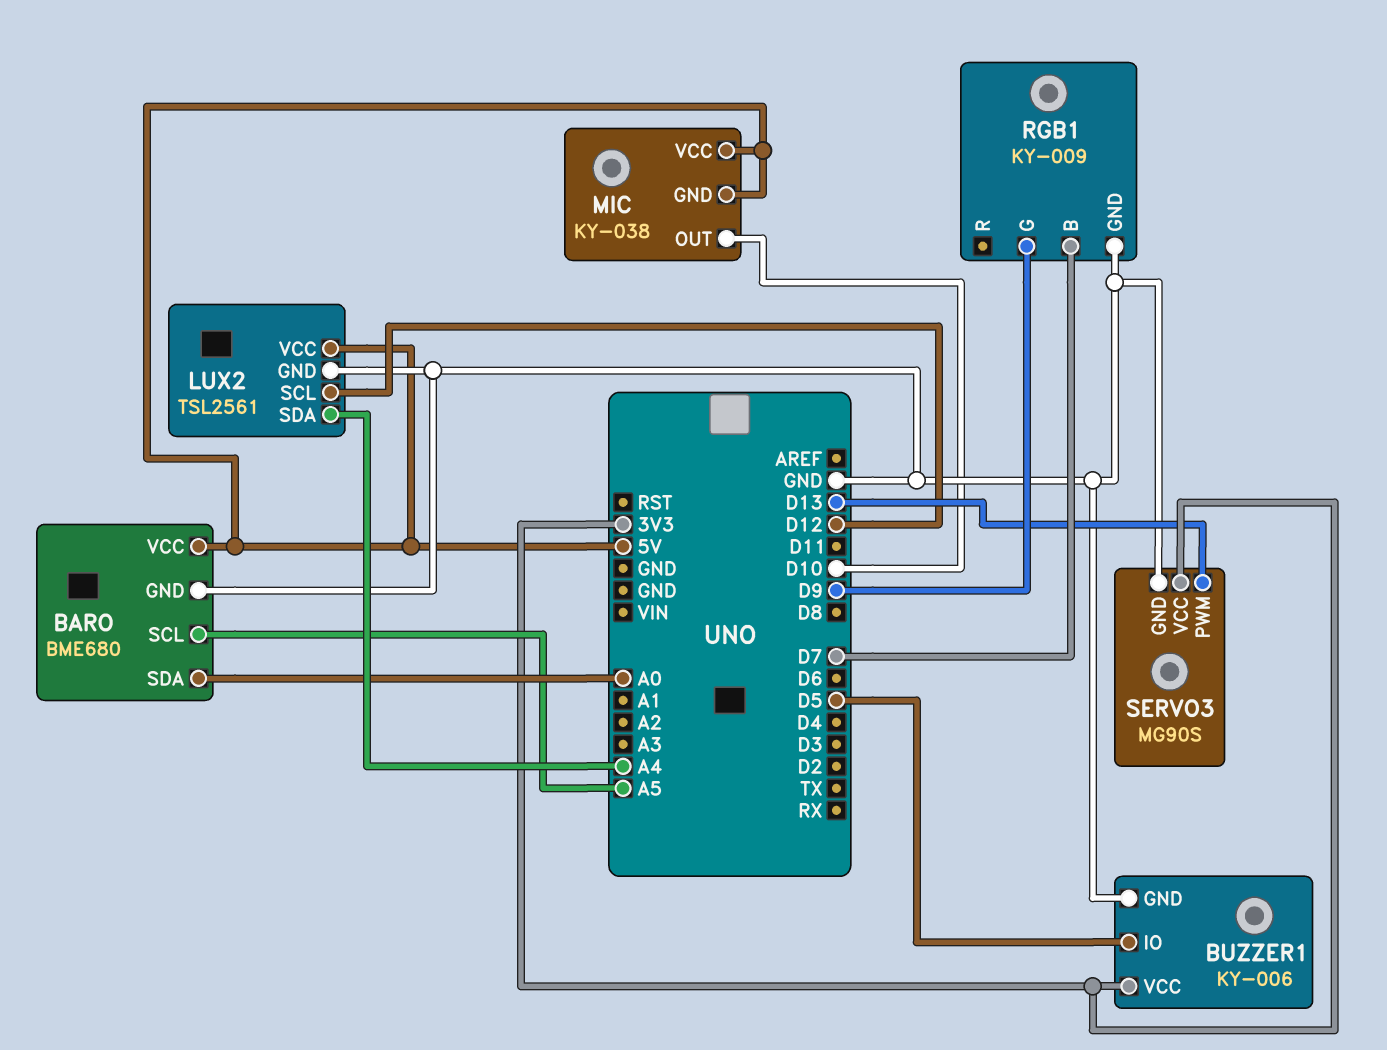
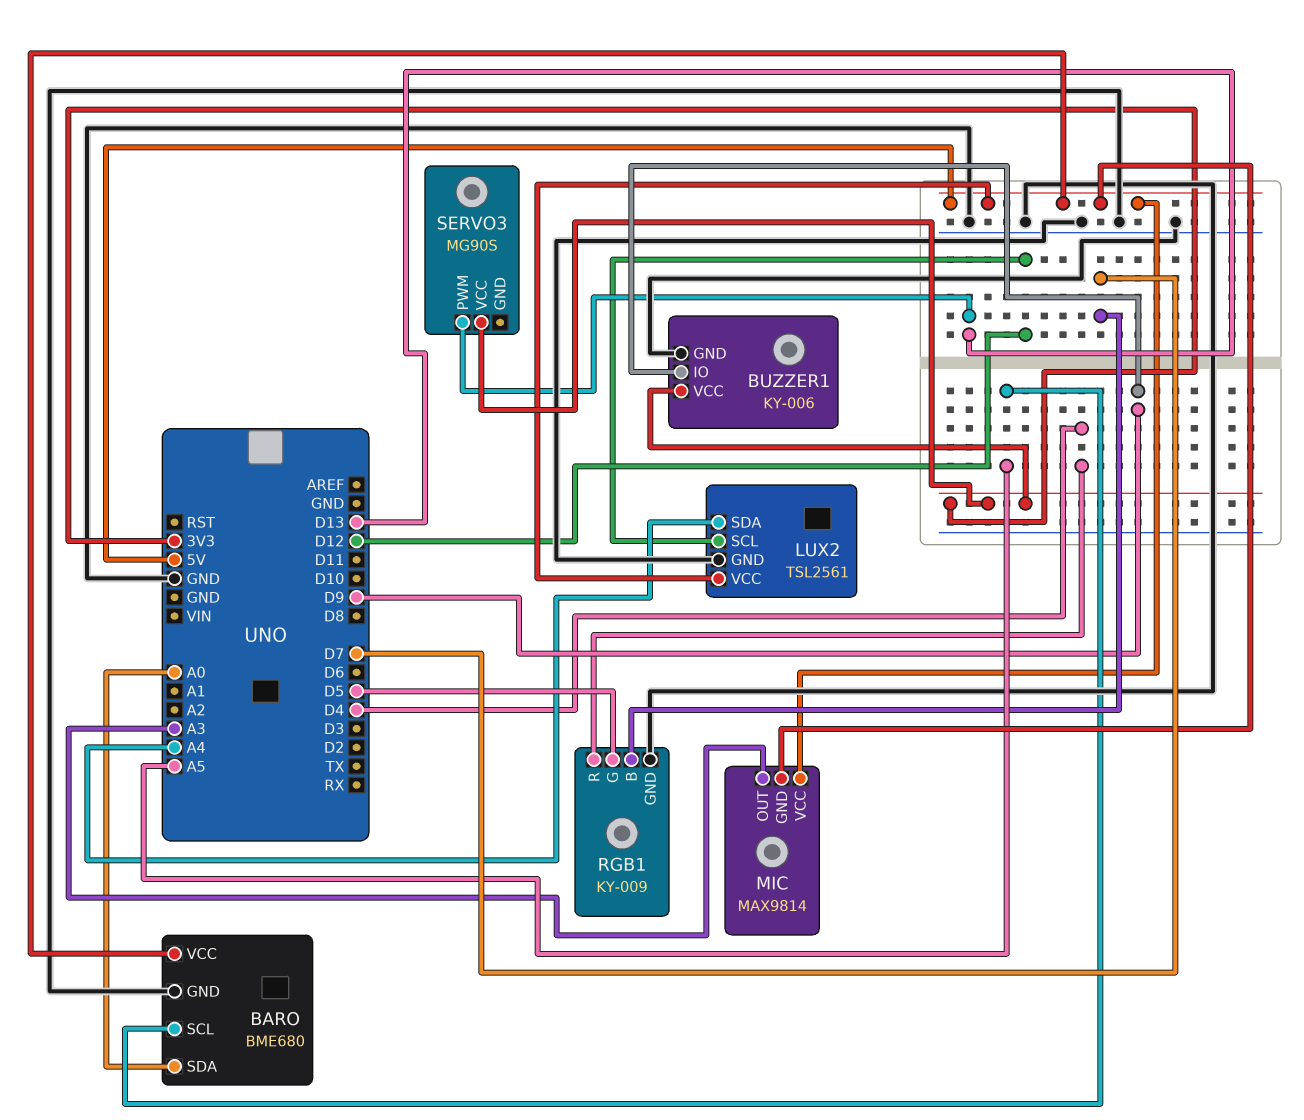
BUZZER1 pin IO: D5 -> D9
MIC: KY-038 -> MAX9814
MIC pin OUT: D10 -> A3
RGB1 pin G: D9 -> D5
RGB1 pin R: none -> D4
SERVO3 pin GND: GND -> none

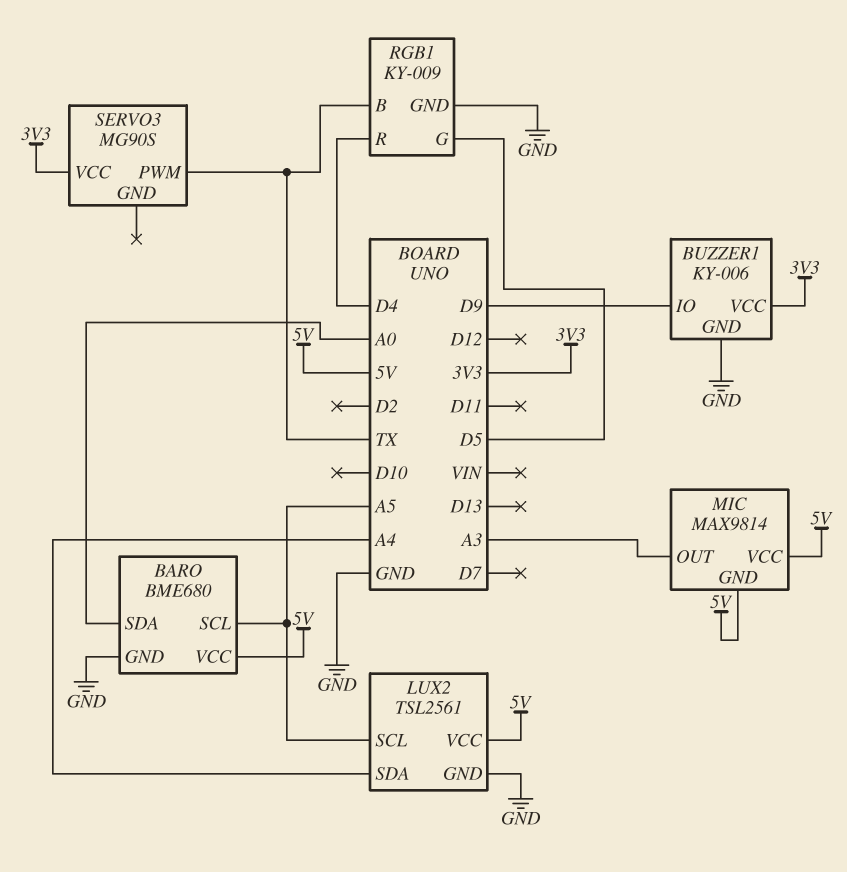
LUX2 pin SCL: D12 -> A5
RGB1 pin B: D7 -> TX
SERVO3 pin PWM: D13 -> TX

